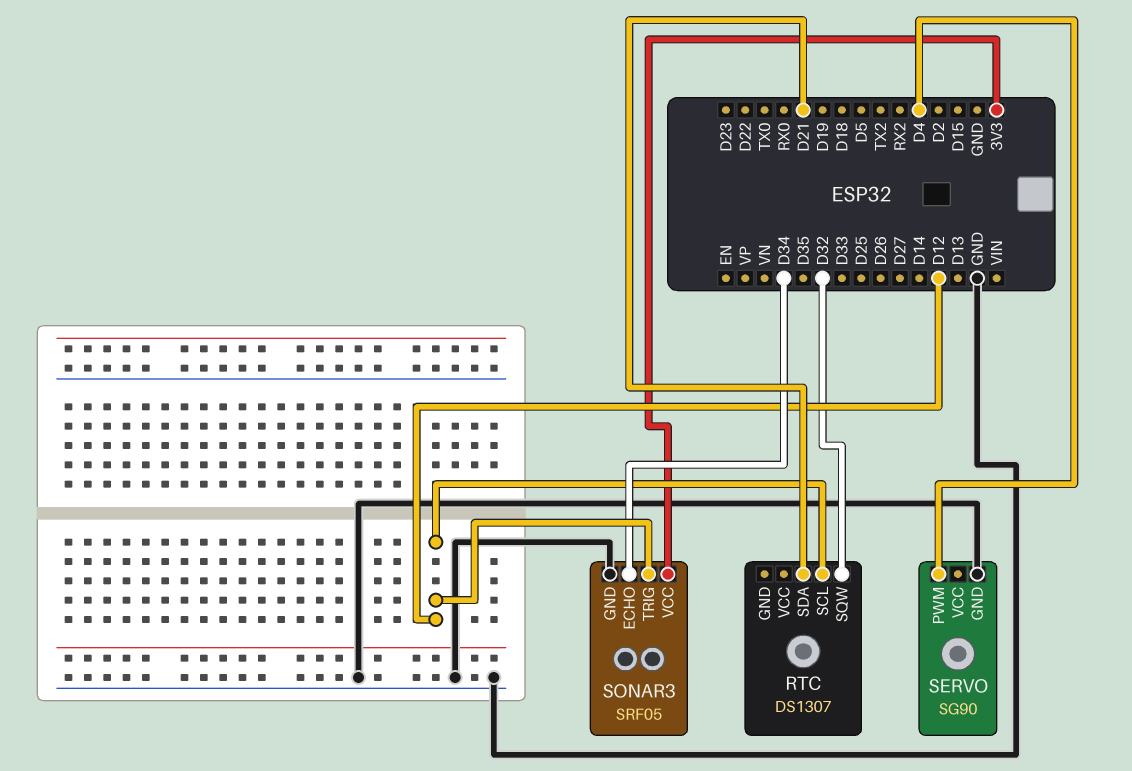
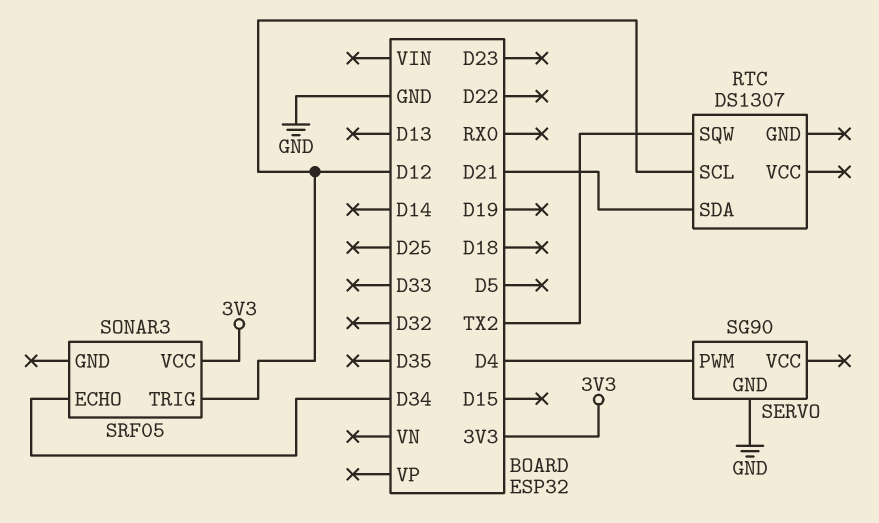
RTC pin SQW: D32 -> TX2
SONAR3 pin GND: GND -> none

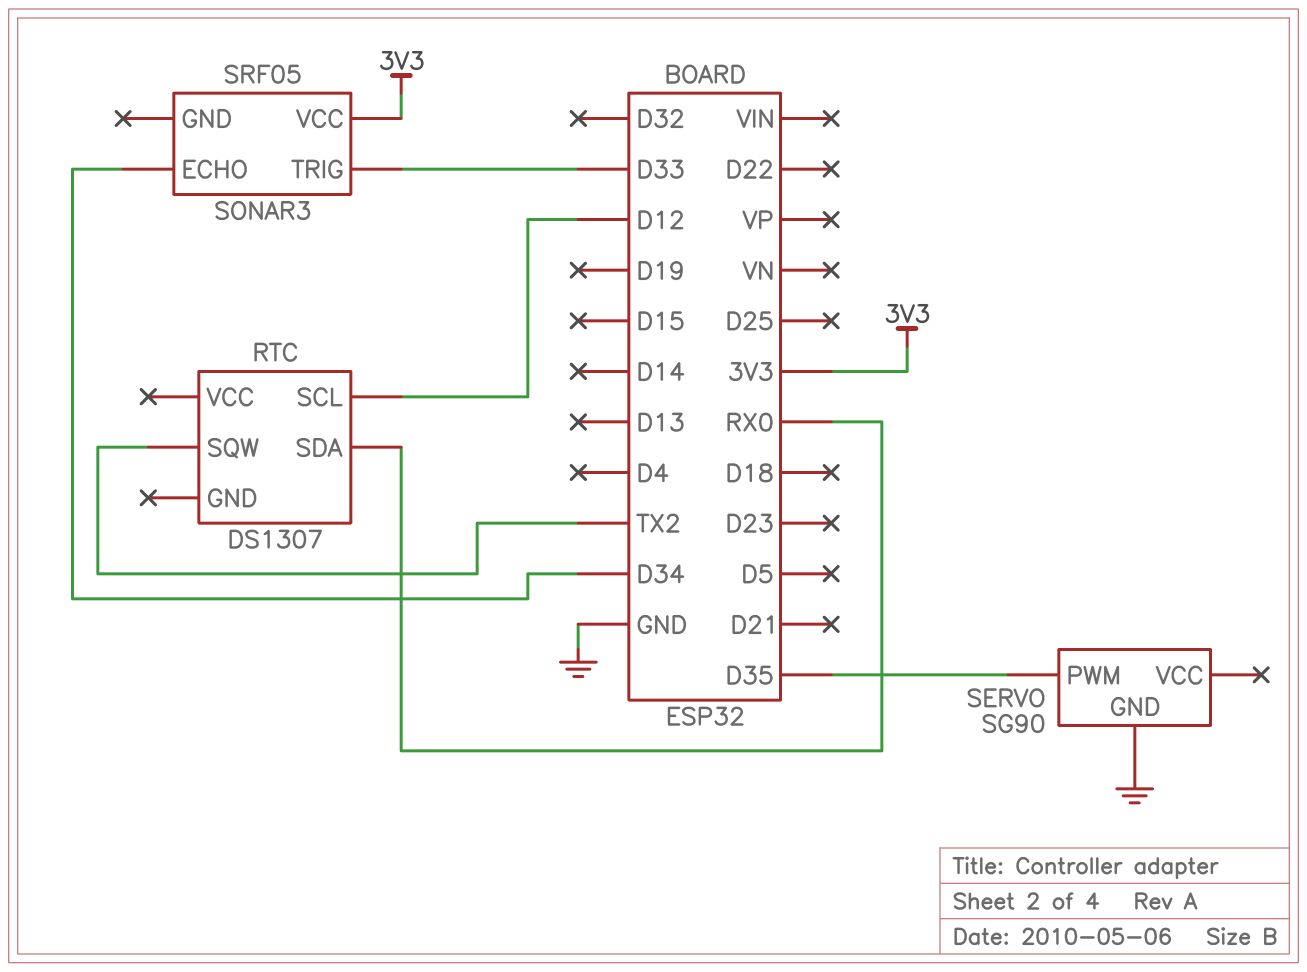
RTC pin SDA: D21 -> RX0
SERVO pin PWM: D4 -> D35
SONAR3 pin TRIG: D12 -> D33

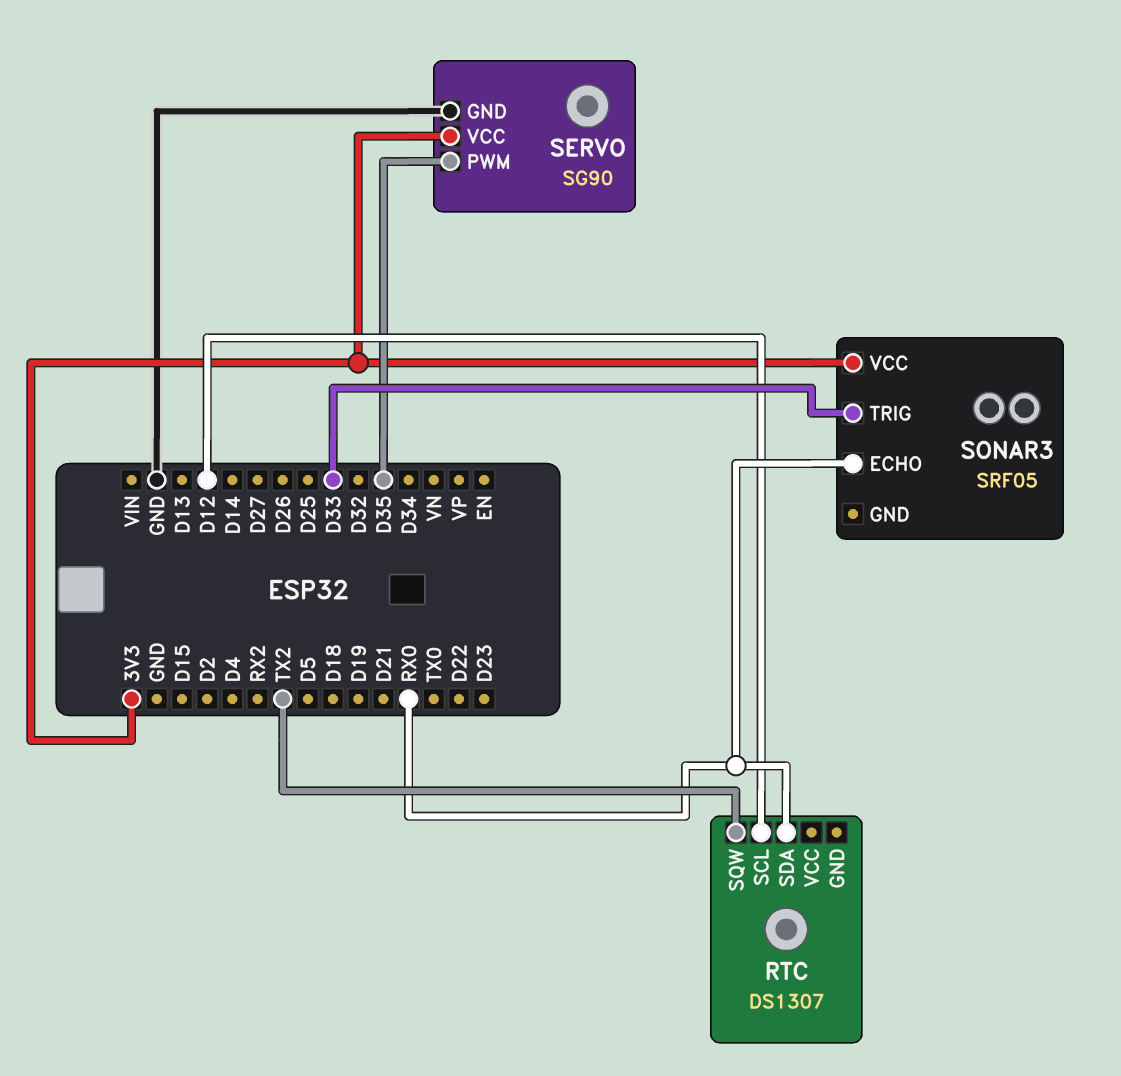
SERVO pin VCC: none -> 3V3
SONAR3 pin ECHO: D34 -> RX0

